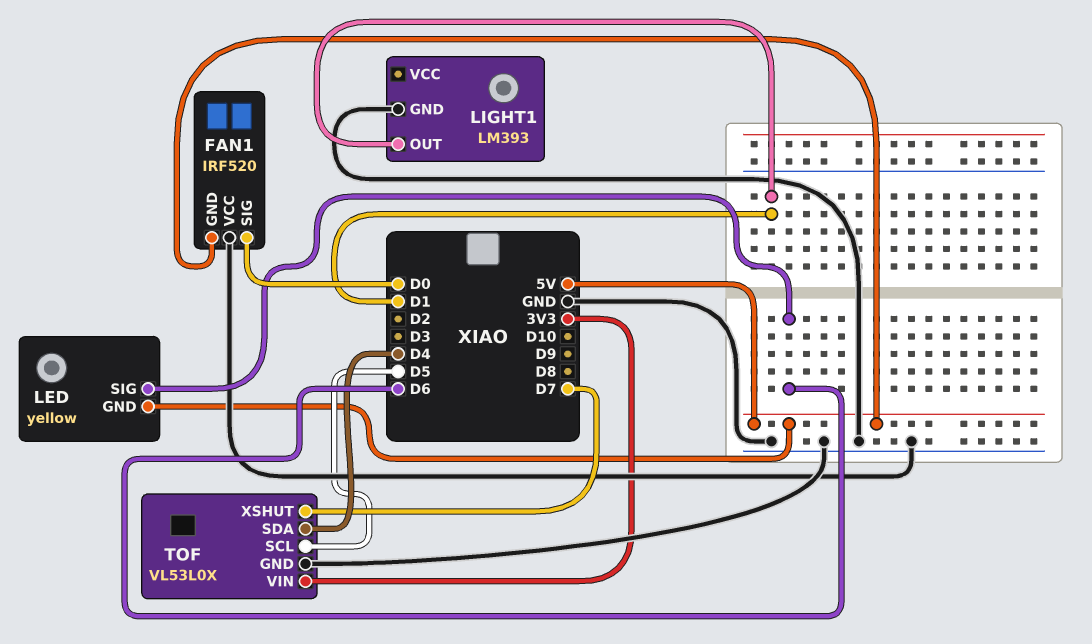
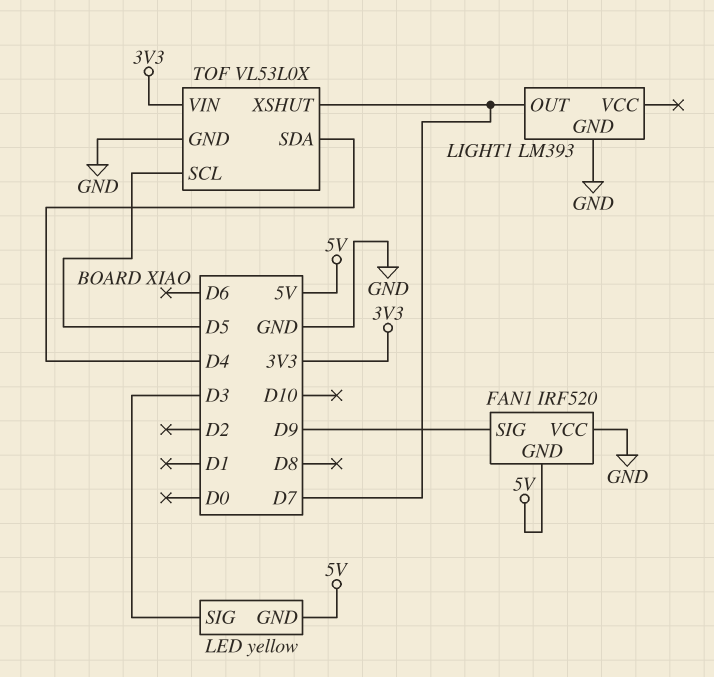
FAN1 pin SIG: D0 -> D9
LED pin SIG: D6 -> D3
LIGHT1 pin OUT: D1 -> D7

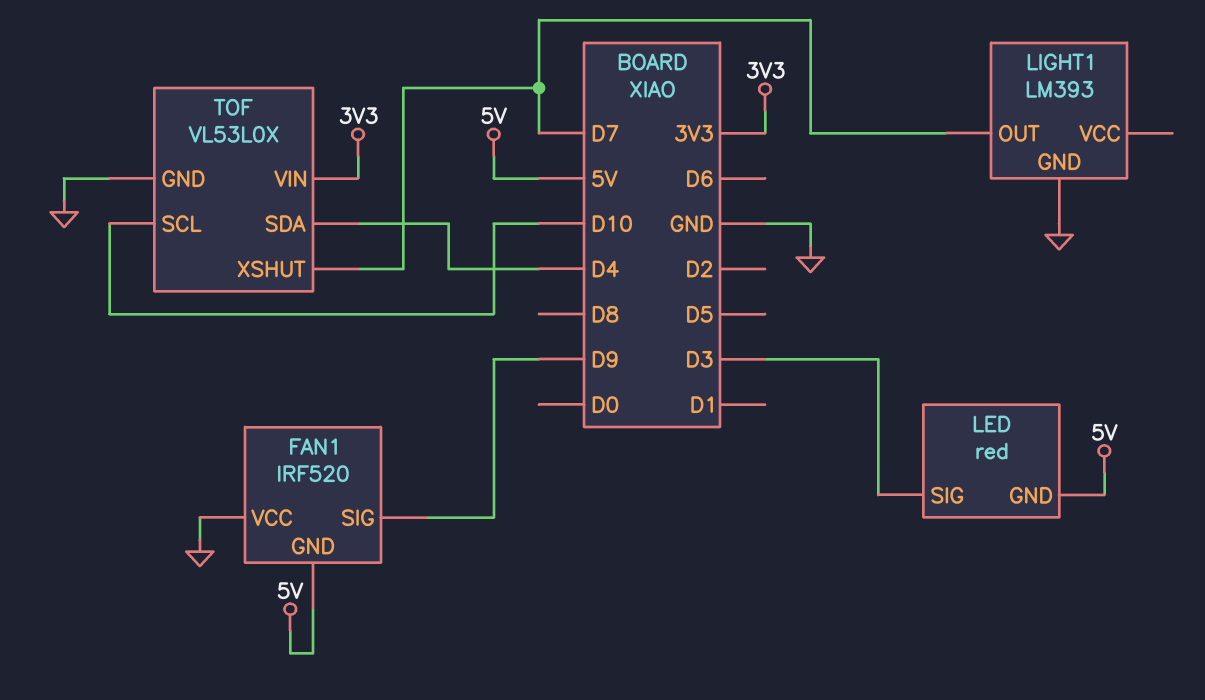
LED: yellow -> red
TOF pin SCL: D5 -> D10

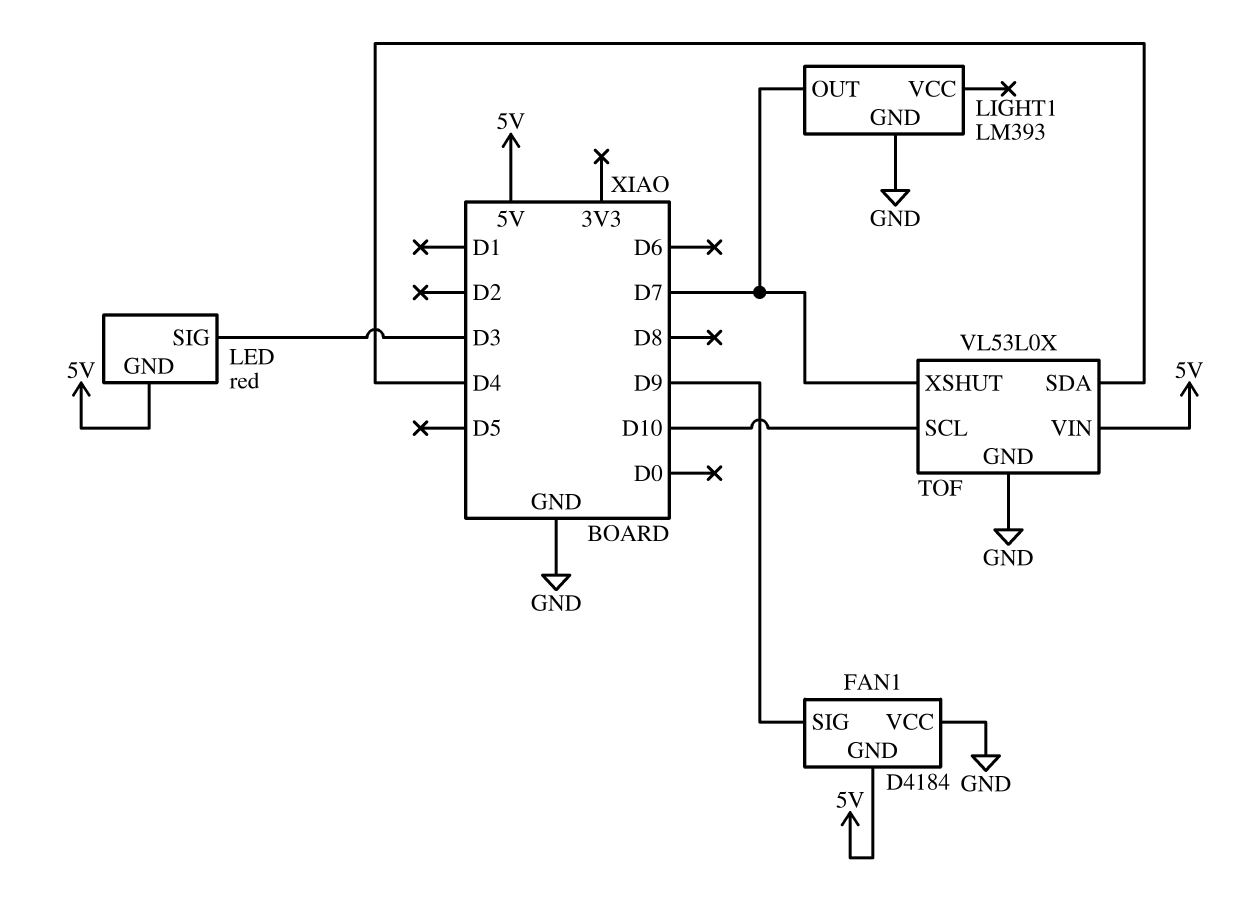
FAN1: IRF520 -> D4184
TOF pin VIN: 3V3 -> 5V

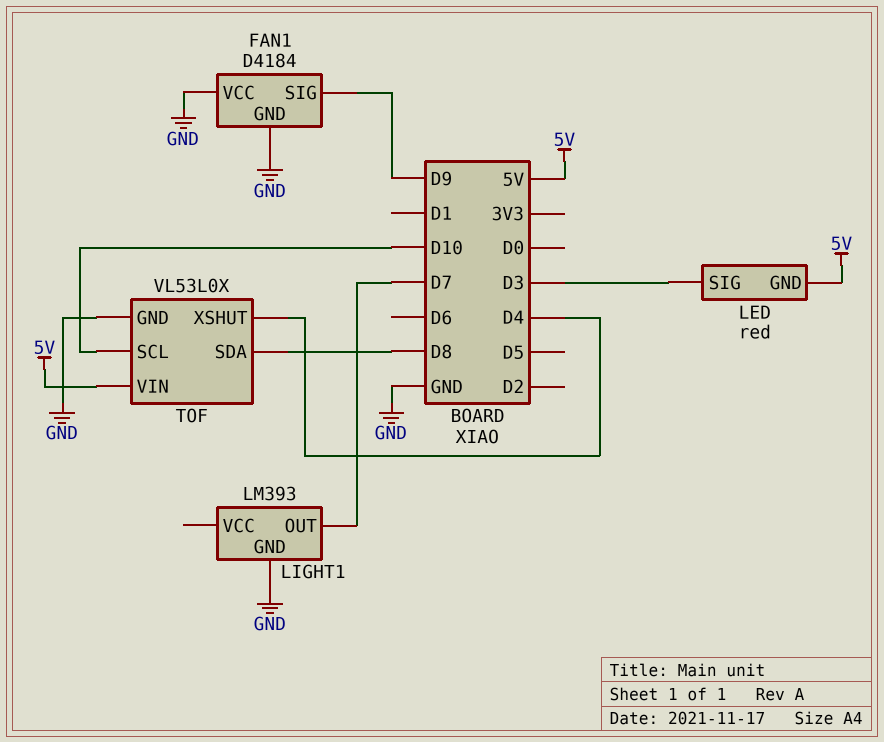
FAN1 pin GND: 5V -> GND
TOF pin SDA: D4 -> D8
TOF pin XSHUT: D7 -> D4

